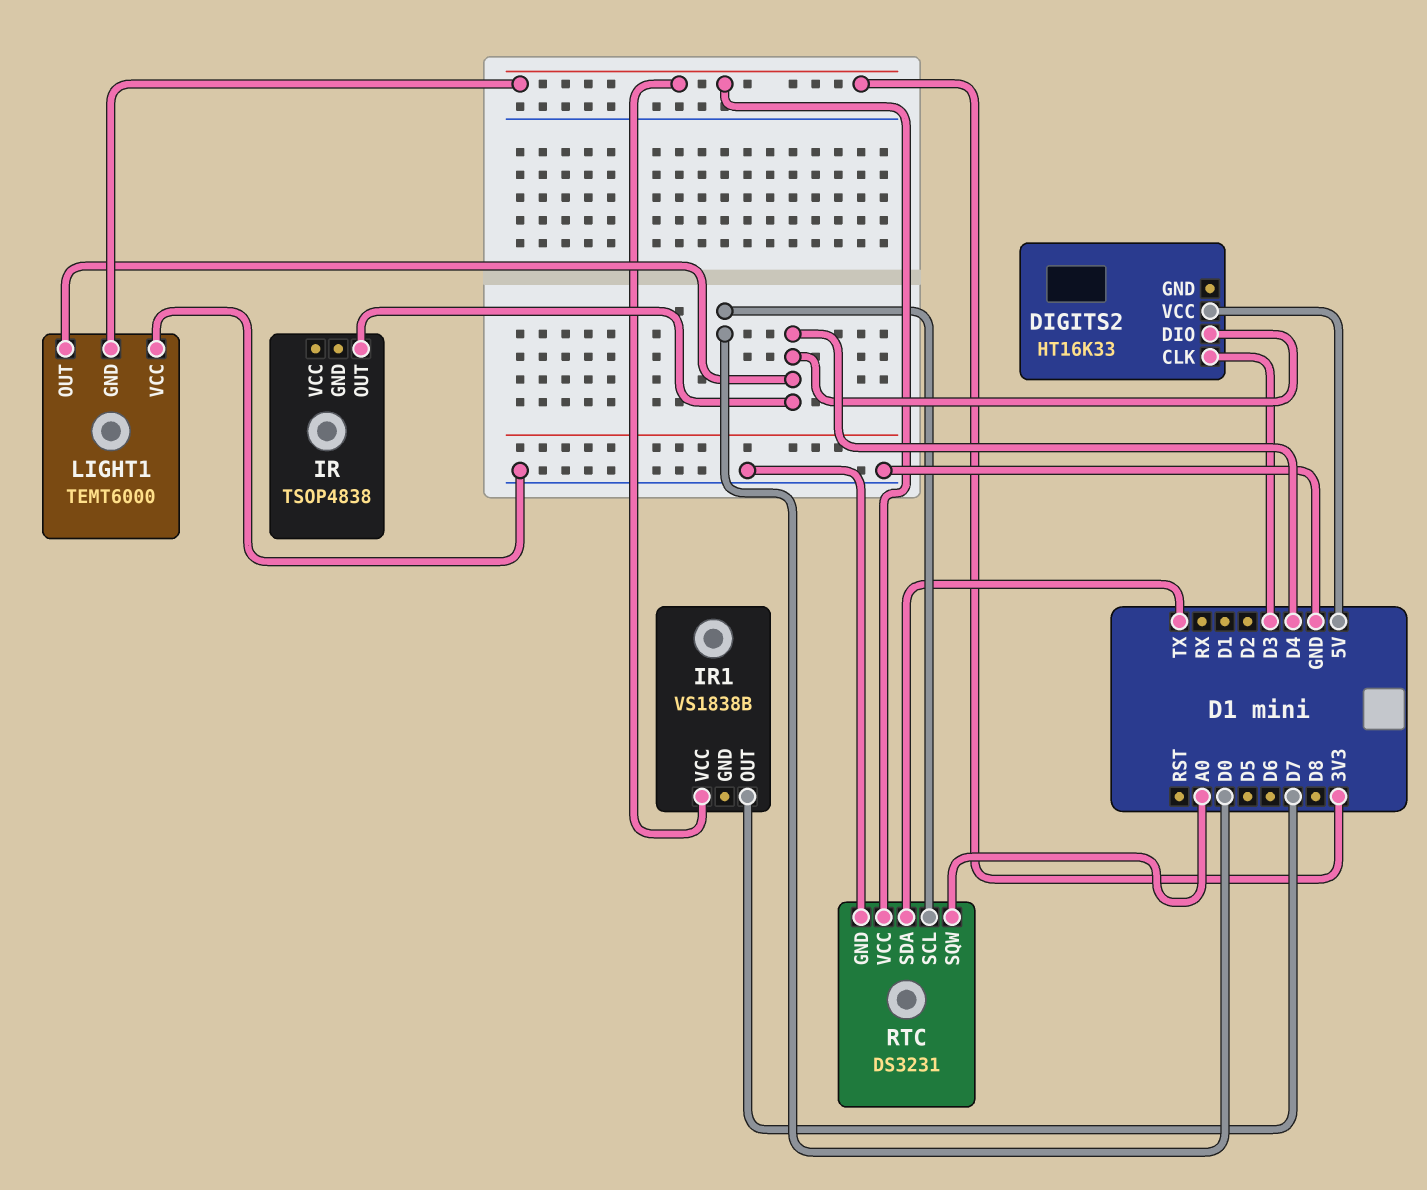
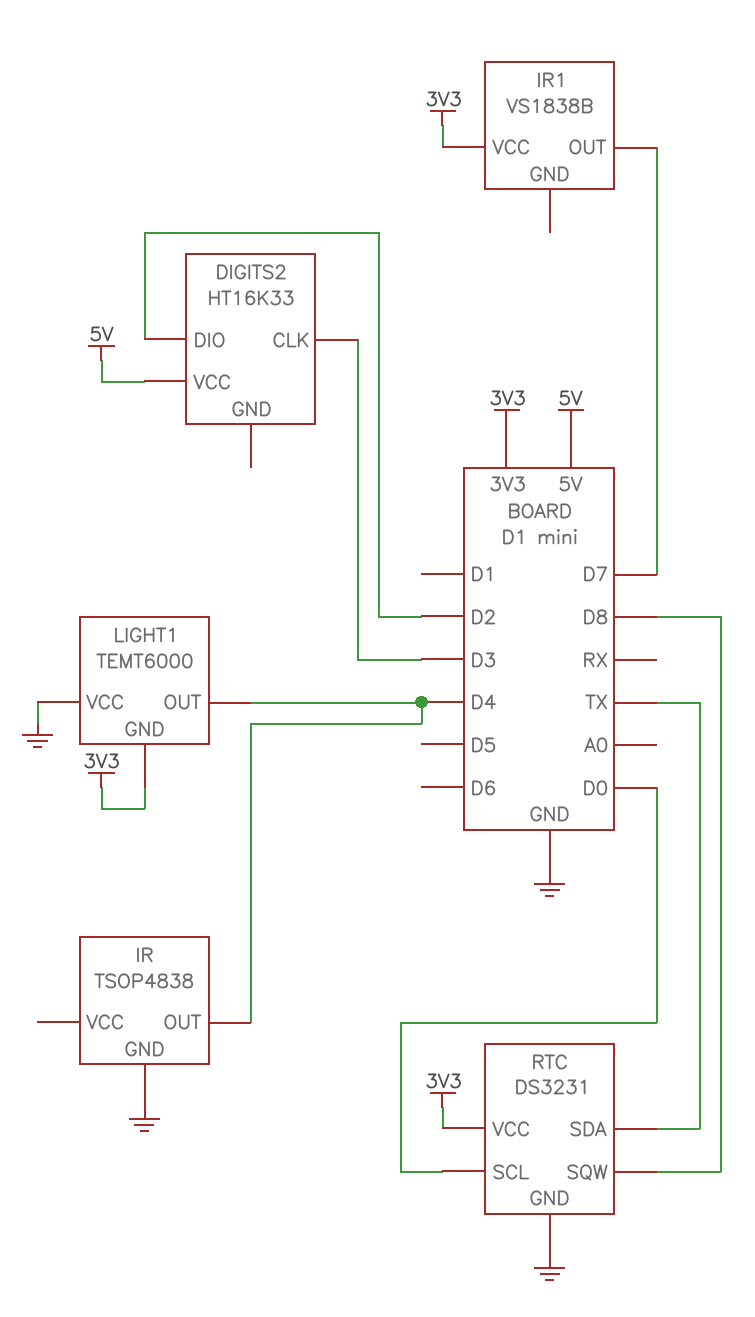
DIGITS2 pin DIO: D4 -> D2
IR pin GND: none -> GND
RTC pin SQW: A0 -> D8

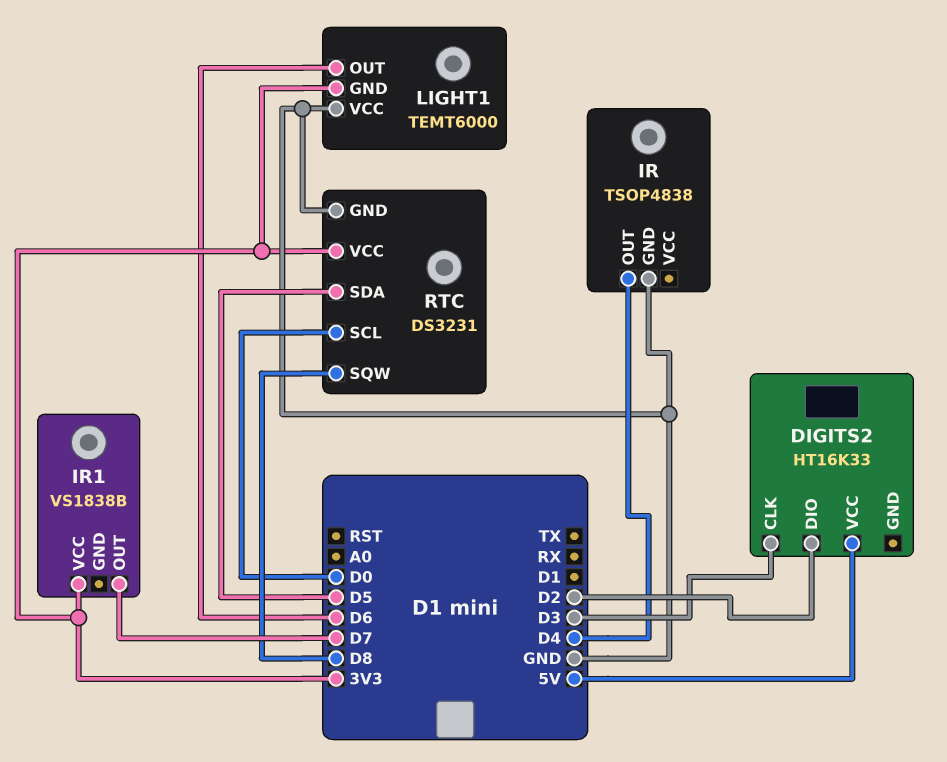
LIGHT1 pin OUT: D4 -> D6
RTC pin SDA: TX -> D5

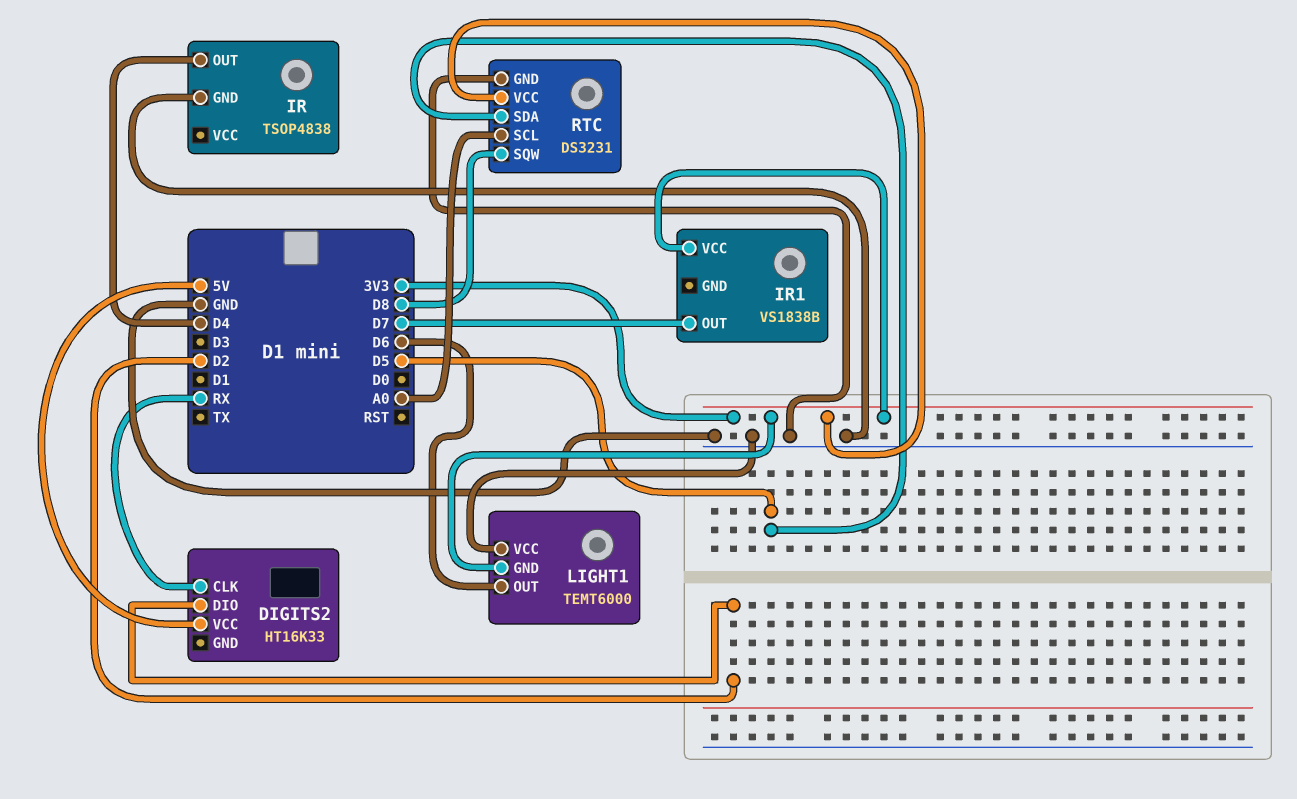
DIGITS2 pin CLK: D3 -> RX
RTC pin SCL: D0 -> A0

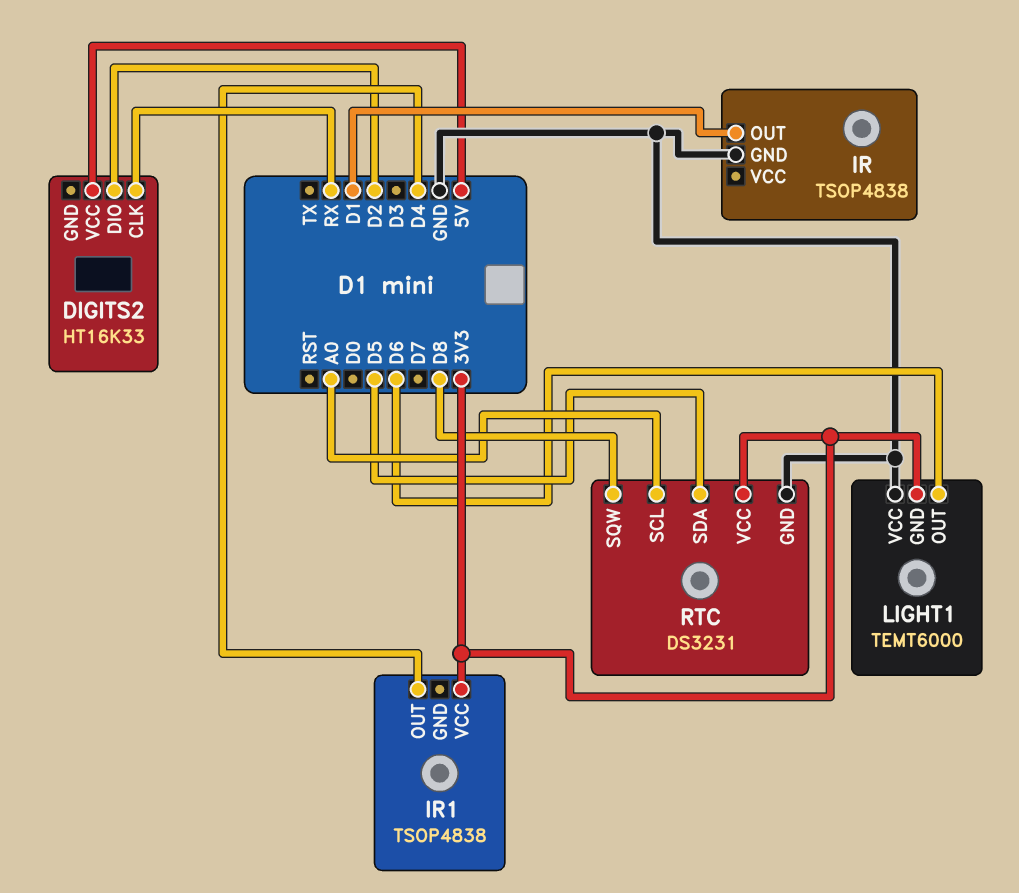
IR pin OUT: D4 -> D1
IR1: VS1838B -> TSOP4838
IR1 pin OUT: D7 -> D4

